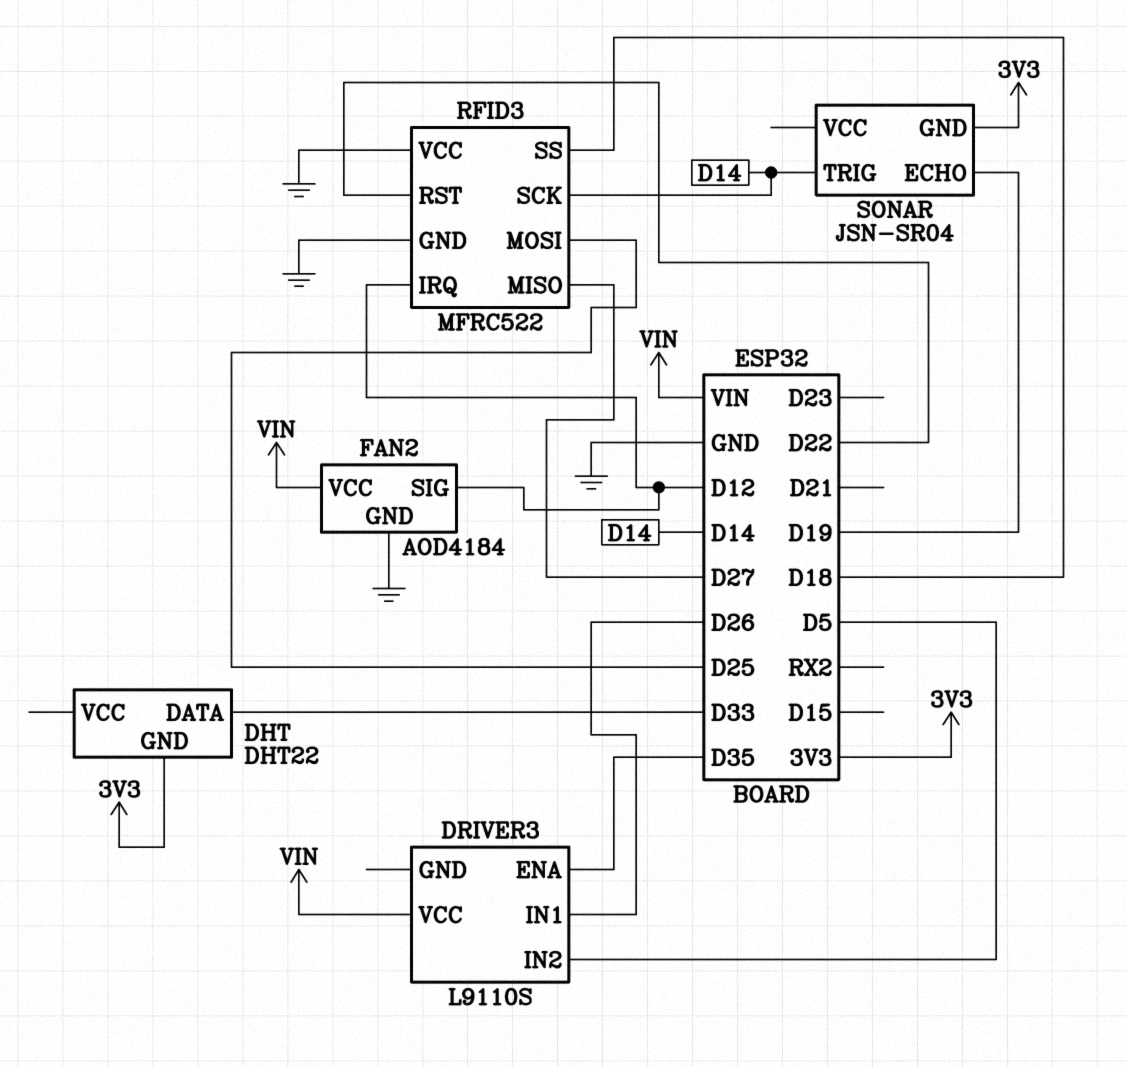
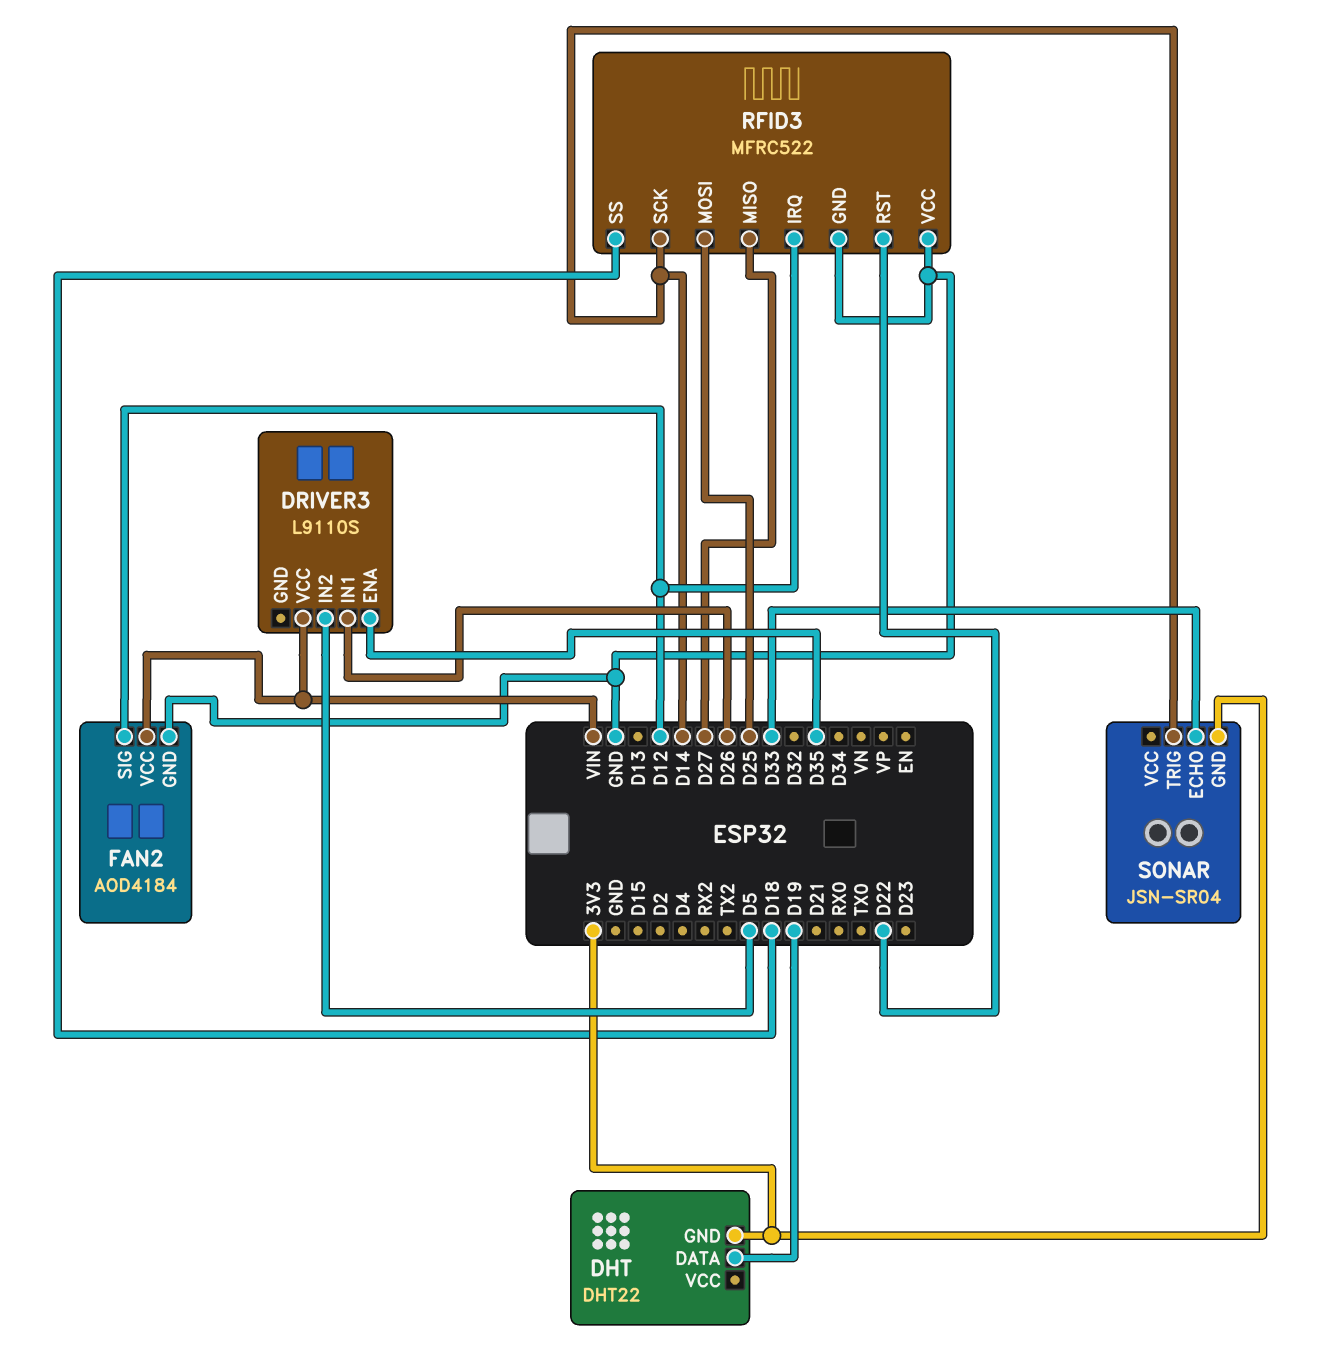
DHT pin DATA: D33 -> D19
SONAR pin ECHO: D19 -> D33

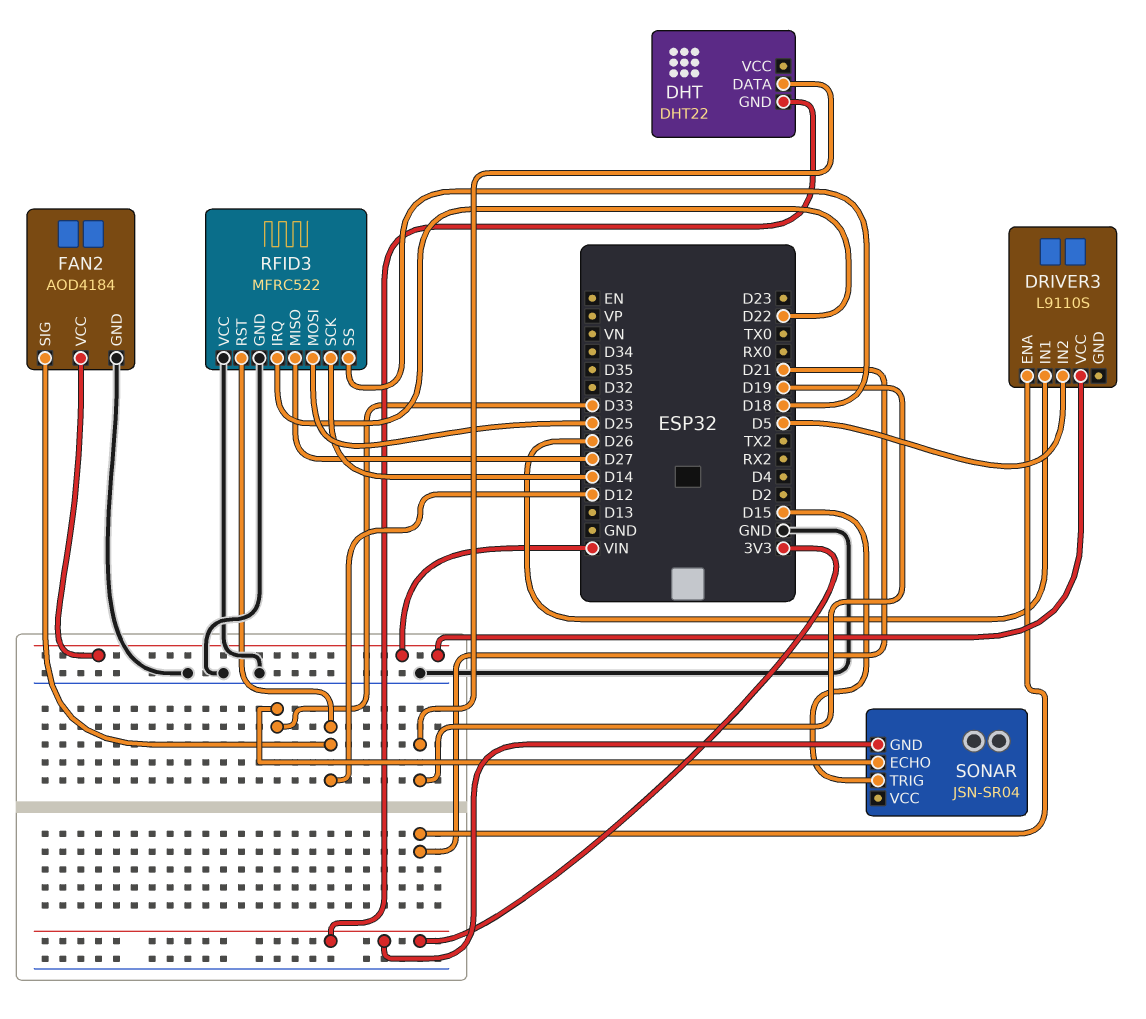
DRIVER3 pin ENA: D35 -> D21
RFID3 pin IRQ: D12 -> D22
RFID3 pin RST: D22 -> D12
SONAR pin TRIG: D14 -> D15

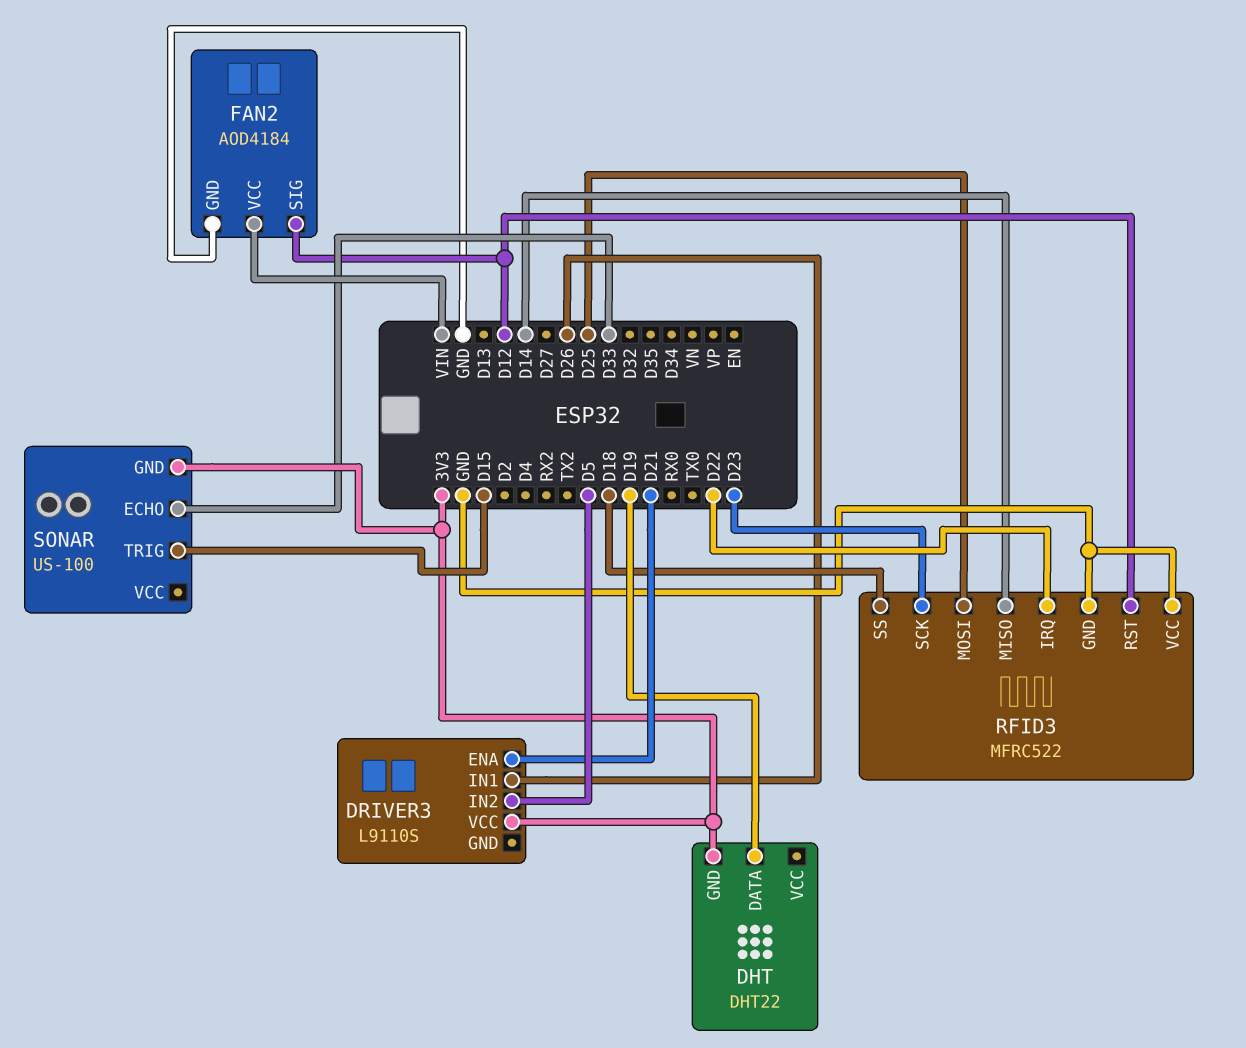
DRIVER3 pin VCC: VIN -> 3V3
RFID3 pin MISO: D27 -> D14
RFID3 pin SCK: D14 -> D23
SONAR: JSN-SR04 -> US-100

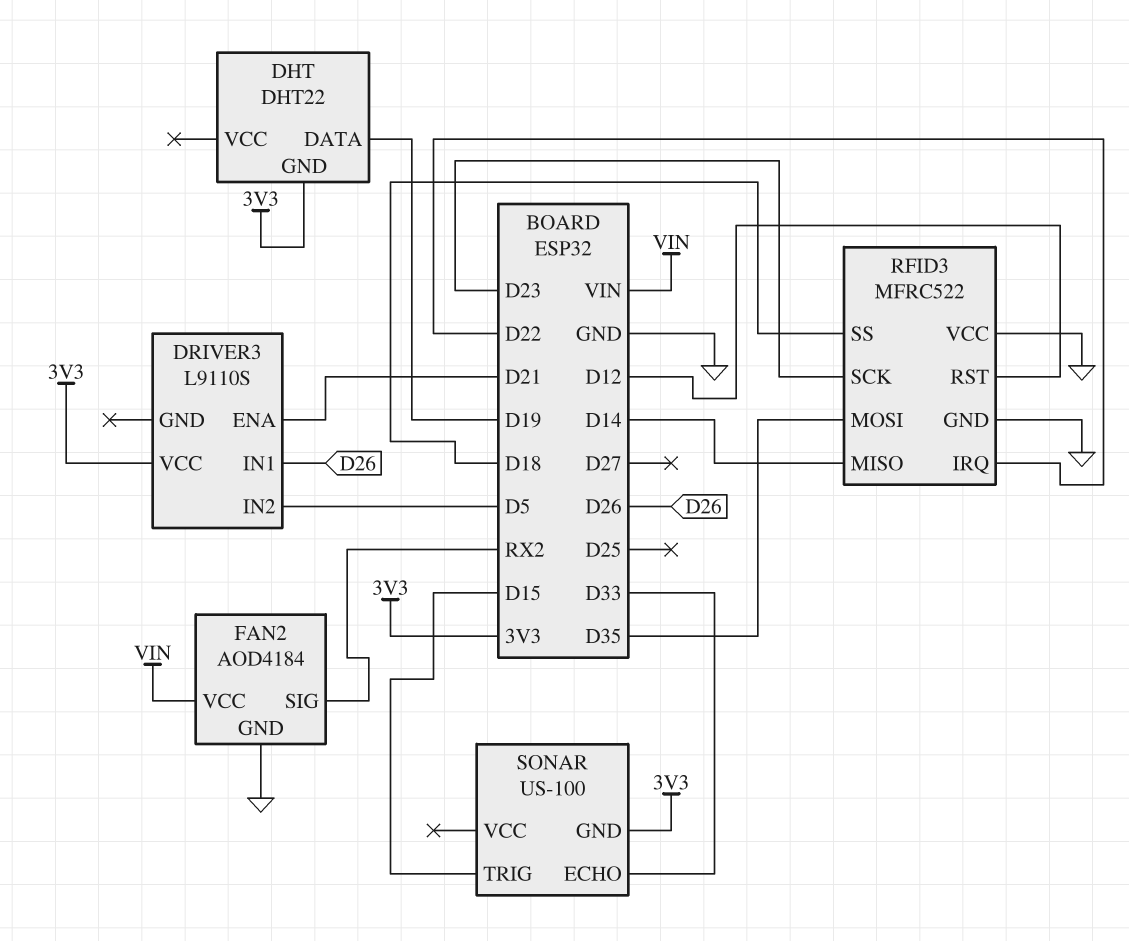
FAN2 pin SIG: D12 -> RX2
RFID3 pin MOSI: D25 -> D35

